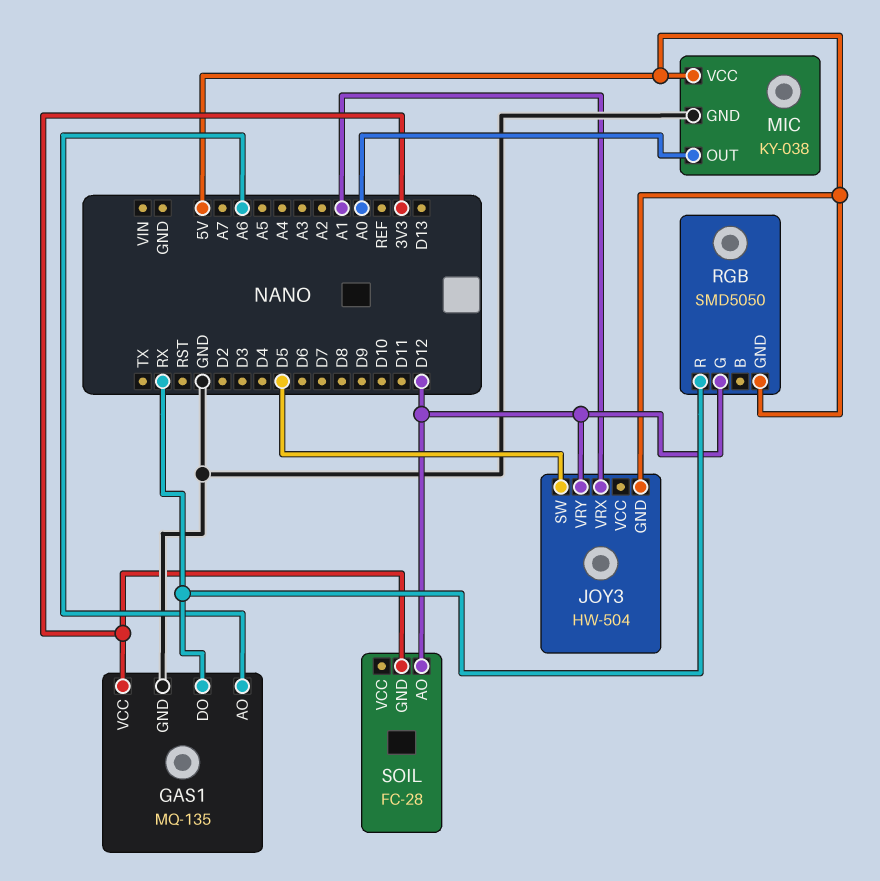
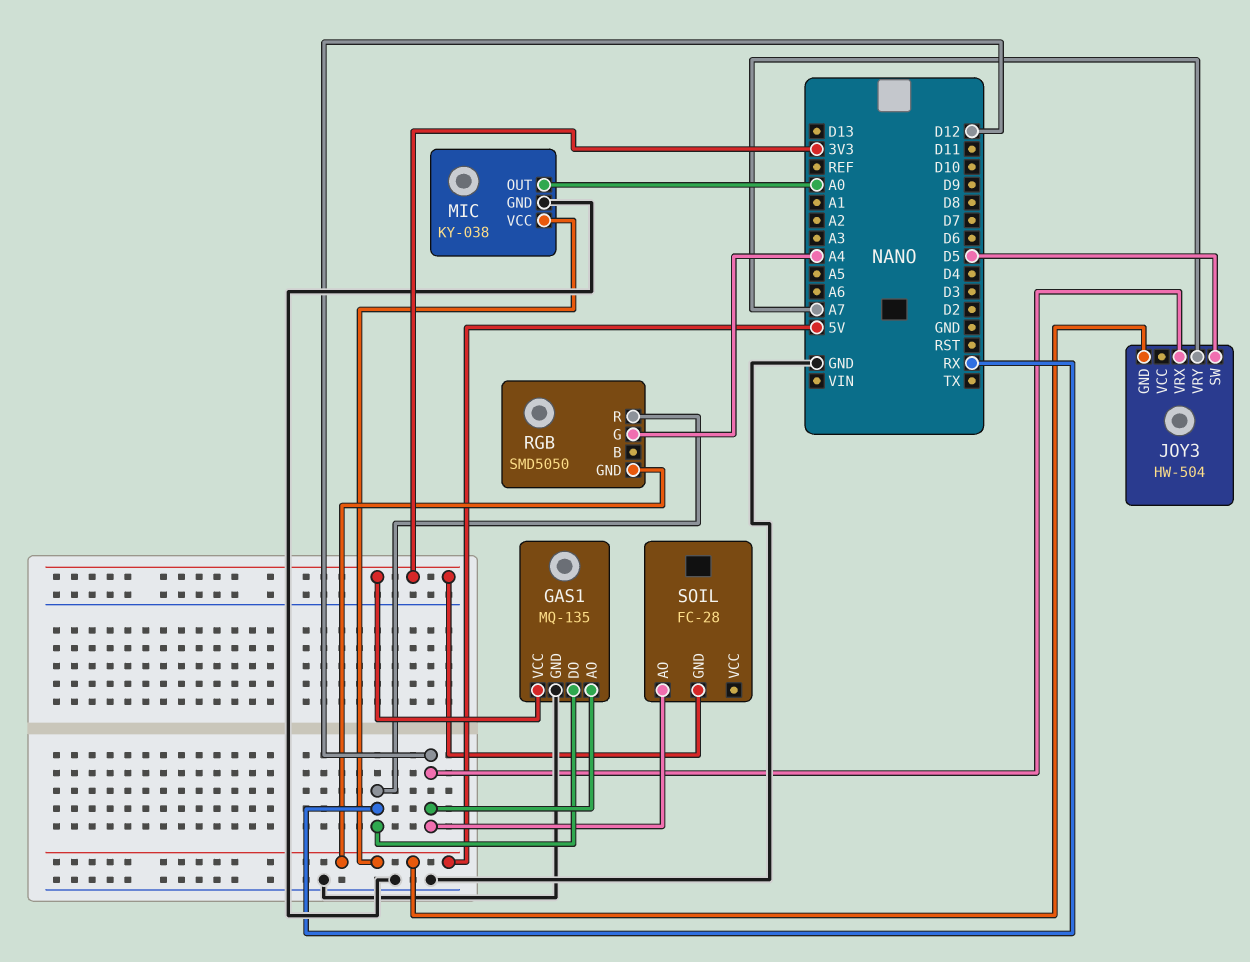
GAS1 pin AO: A6 -> D12
JOY3 pin VRX: A1 -> D12
JOY3 pin VRY: D12 -> A7
RGB pin G: D12 -> A4

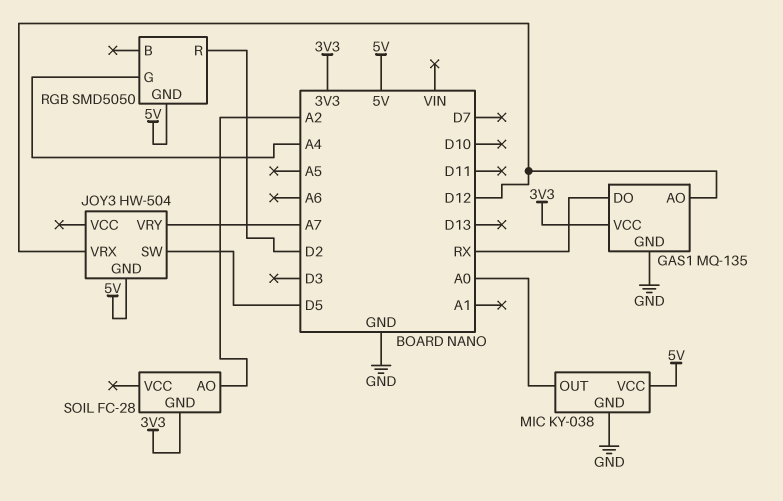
RGB pin R: RX -> D2
SOIL pin AO: D12 -> A2

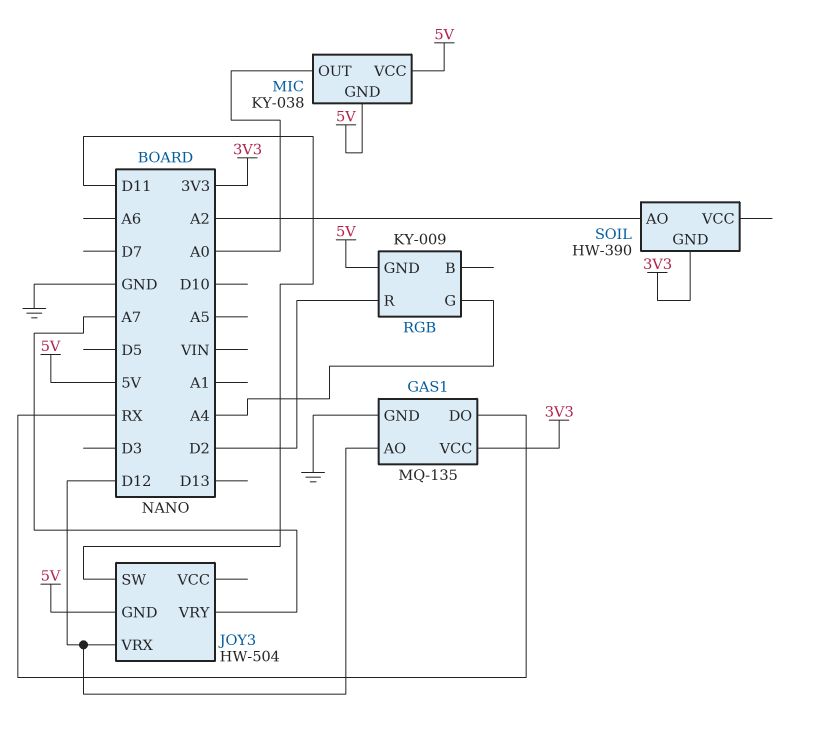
JOY3 pin SW: D5 -> D11
MIC pin GND: GND -> 5V
RGB: SMD5050 -> KY-009
SOIL: FC-28 -> HW-390

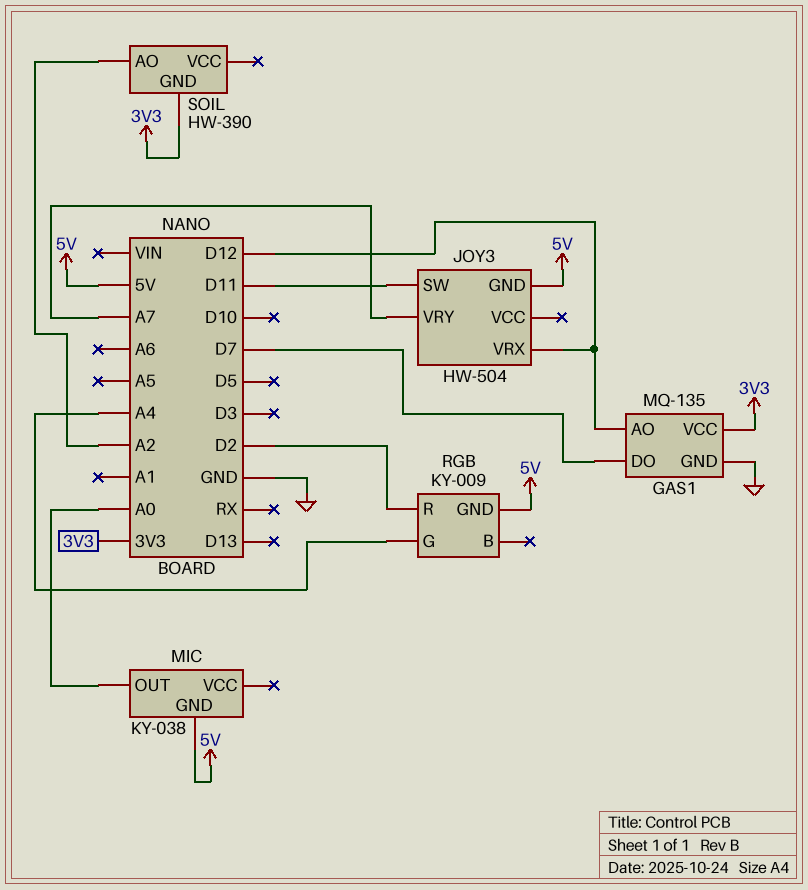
GAS1 pin DO: RX -> D7
MIC pin VCC: 5V -> none

